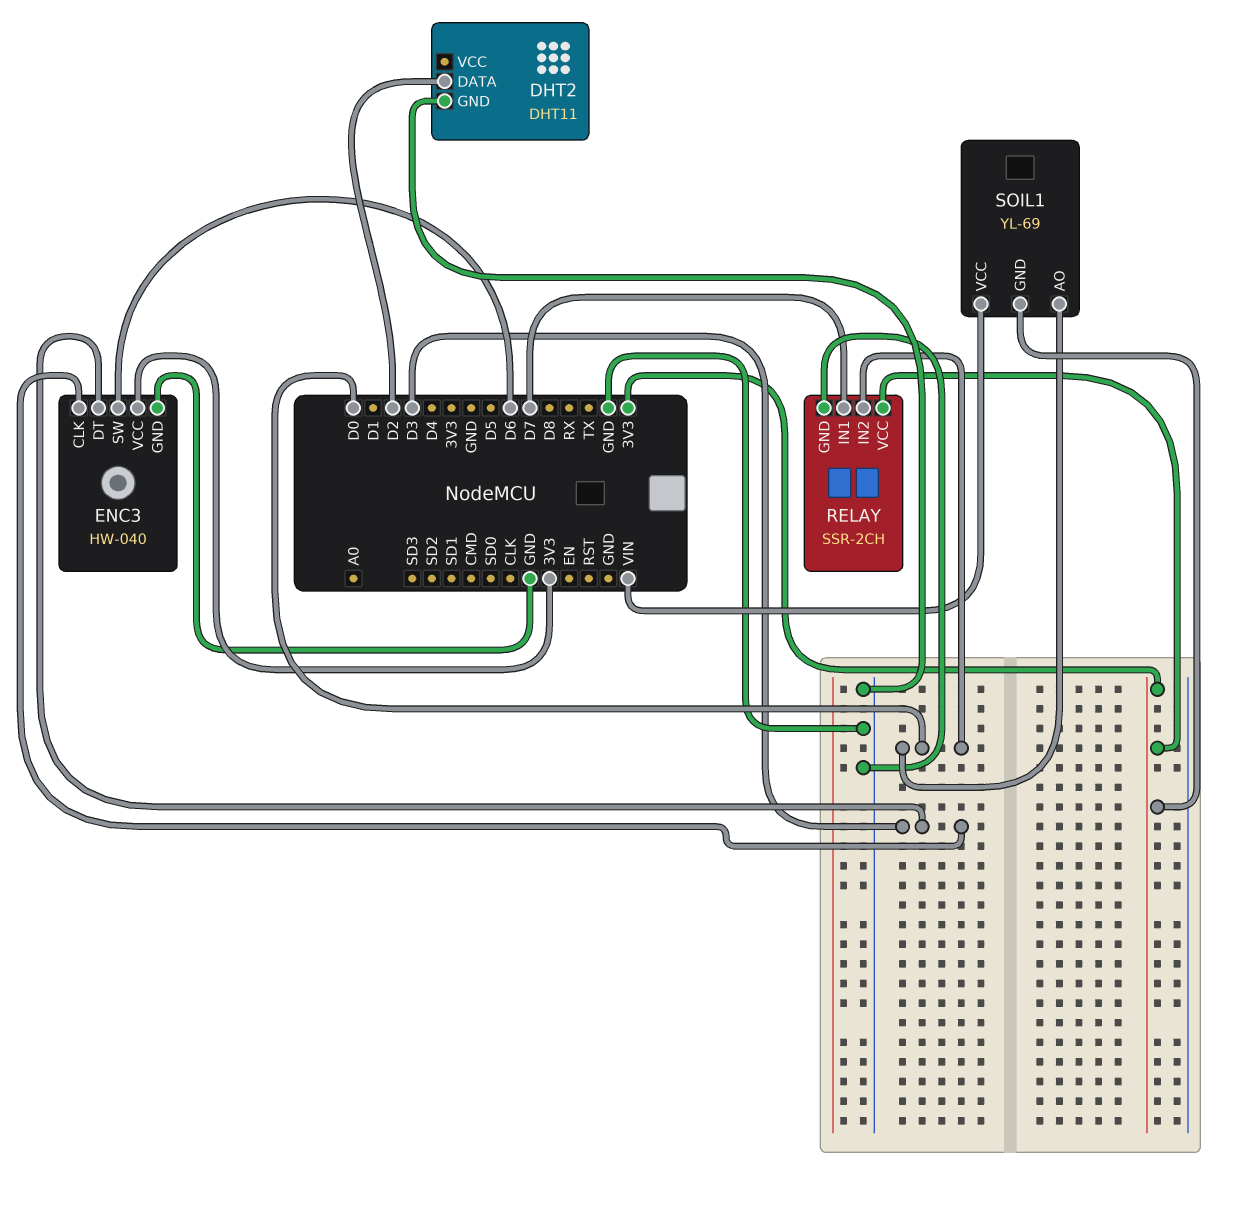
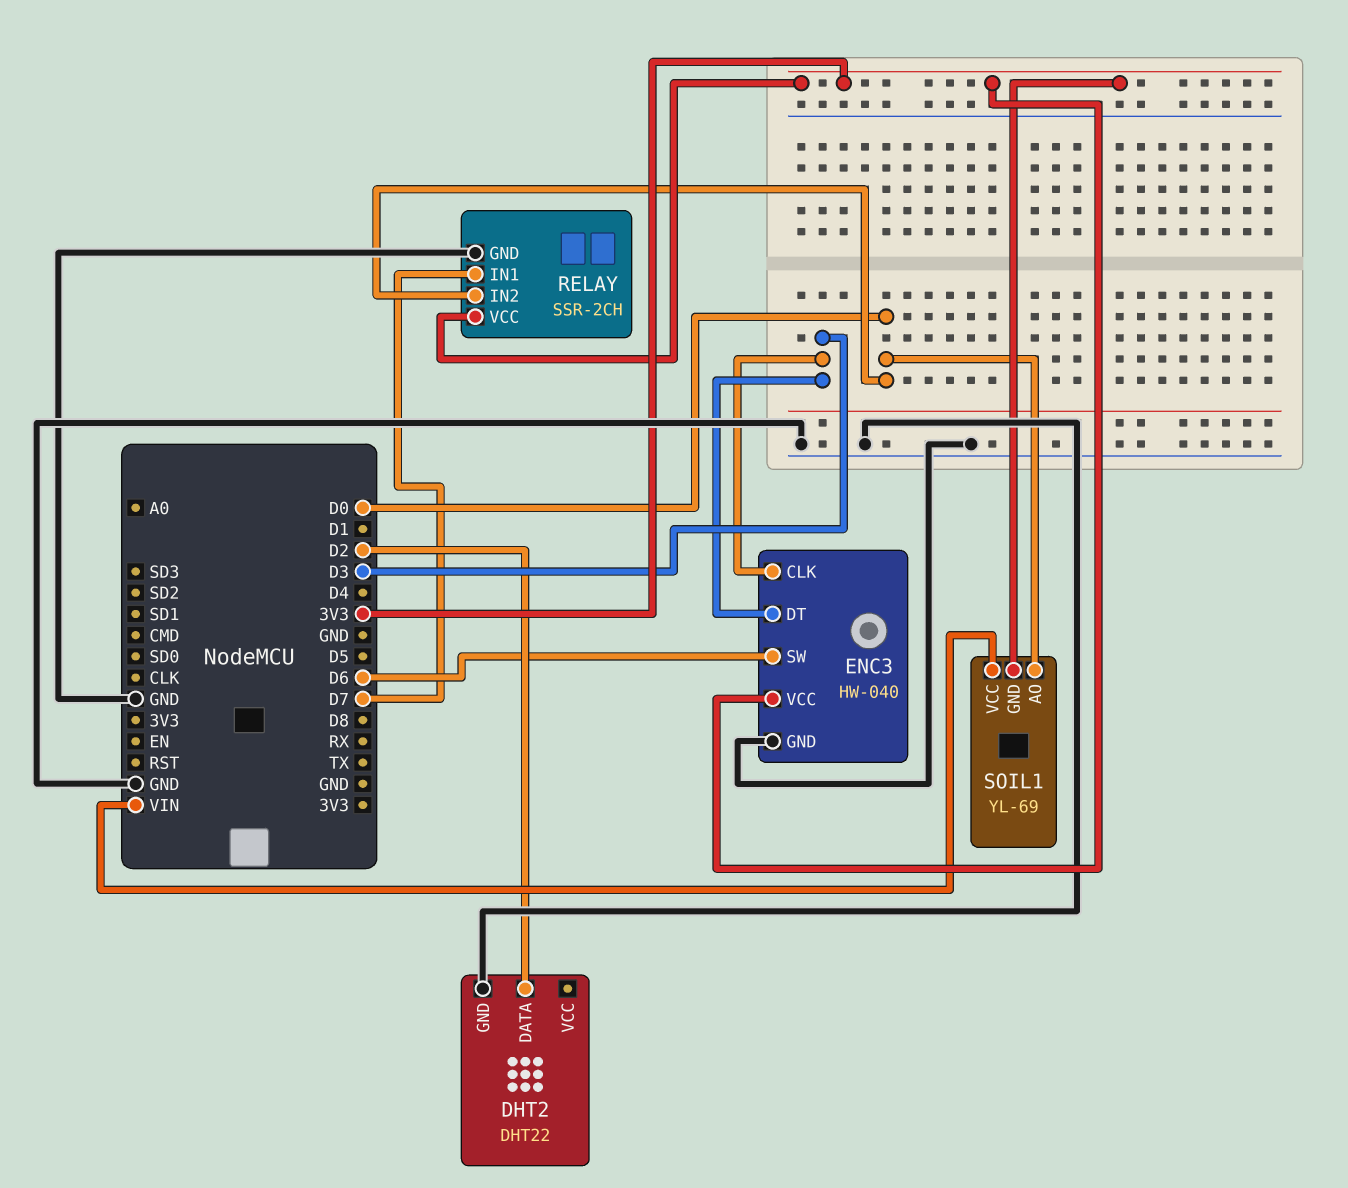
DHT2: DHT11 -> DHT22

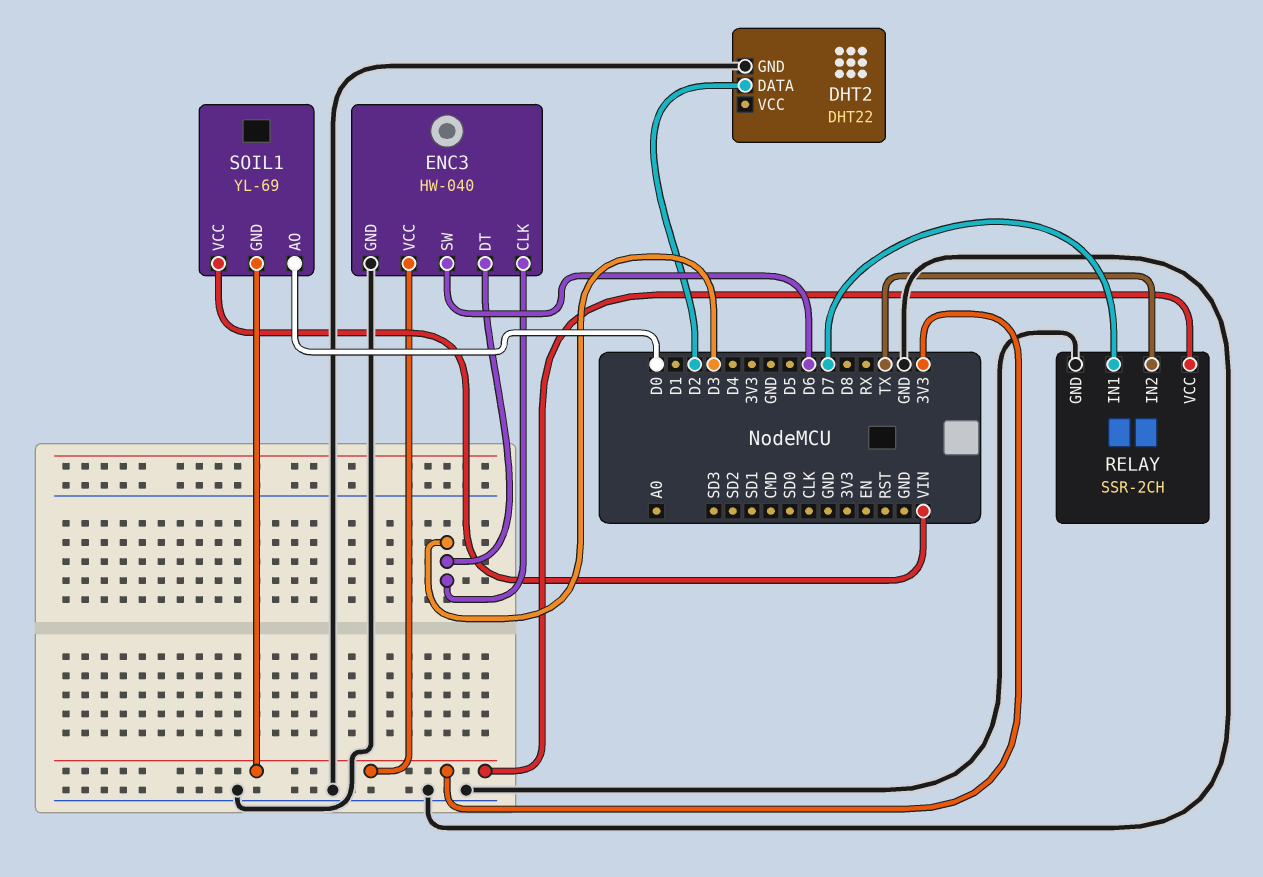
RELAY pin IN2: D0 -> TX

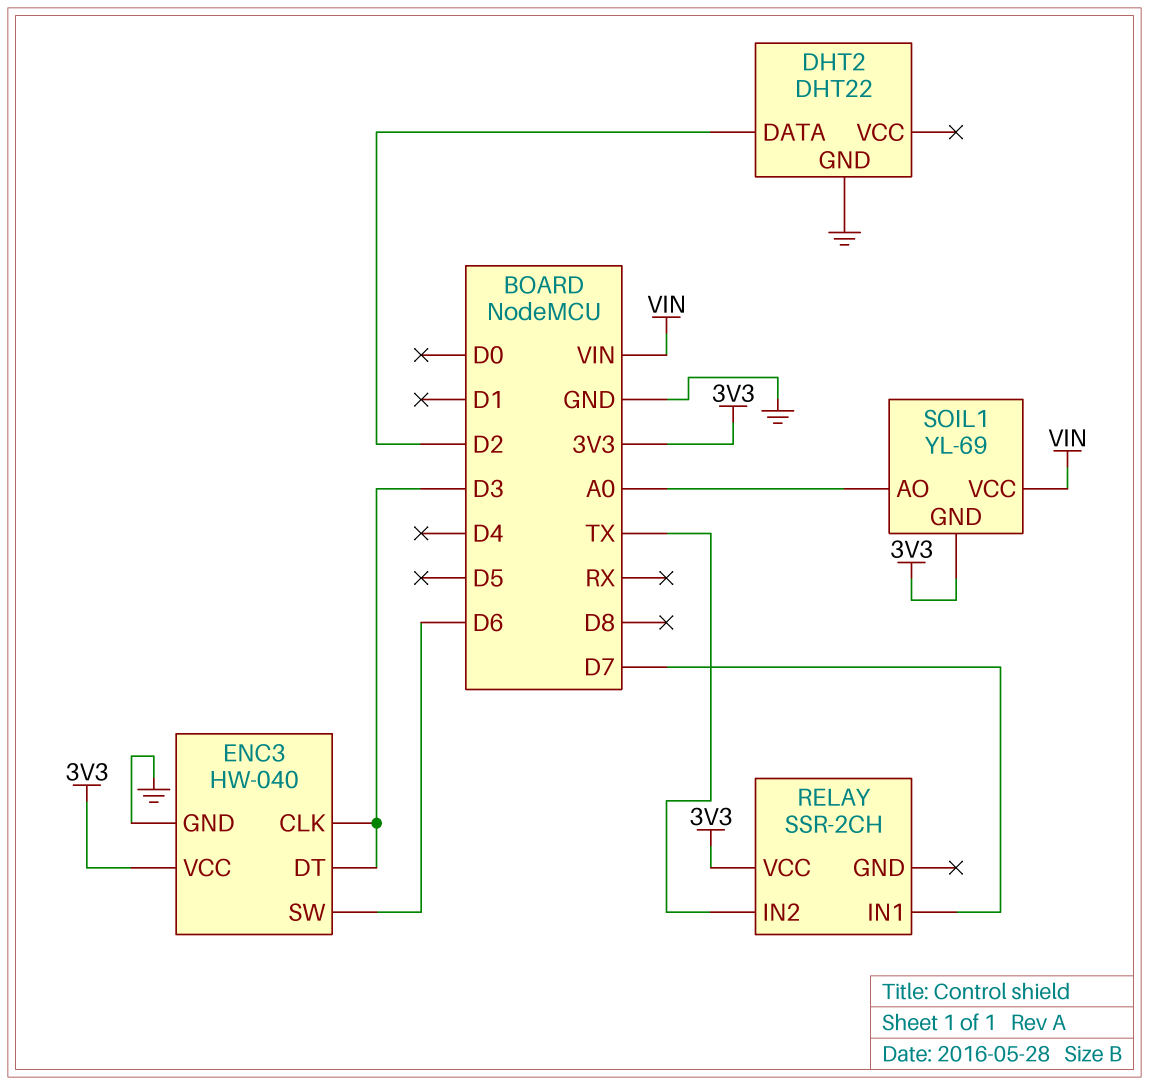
RELAY pin GND: GND -> none
SOIL1 pin AO: D0 -> A0

